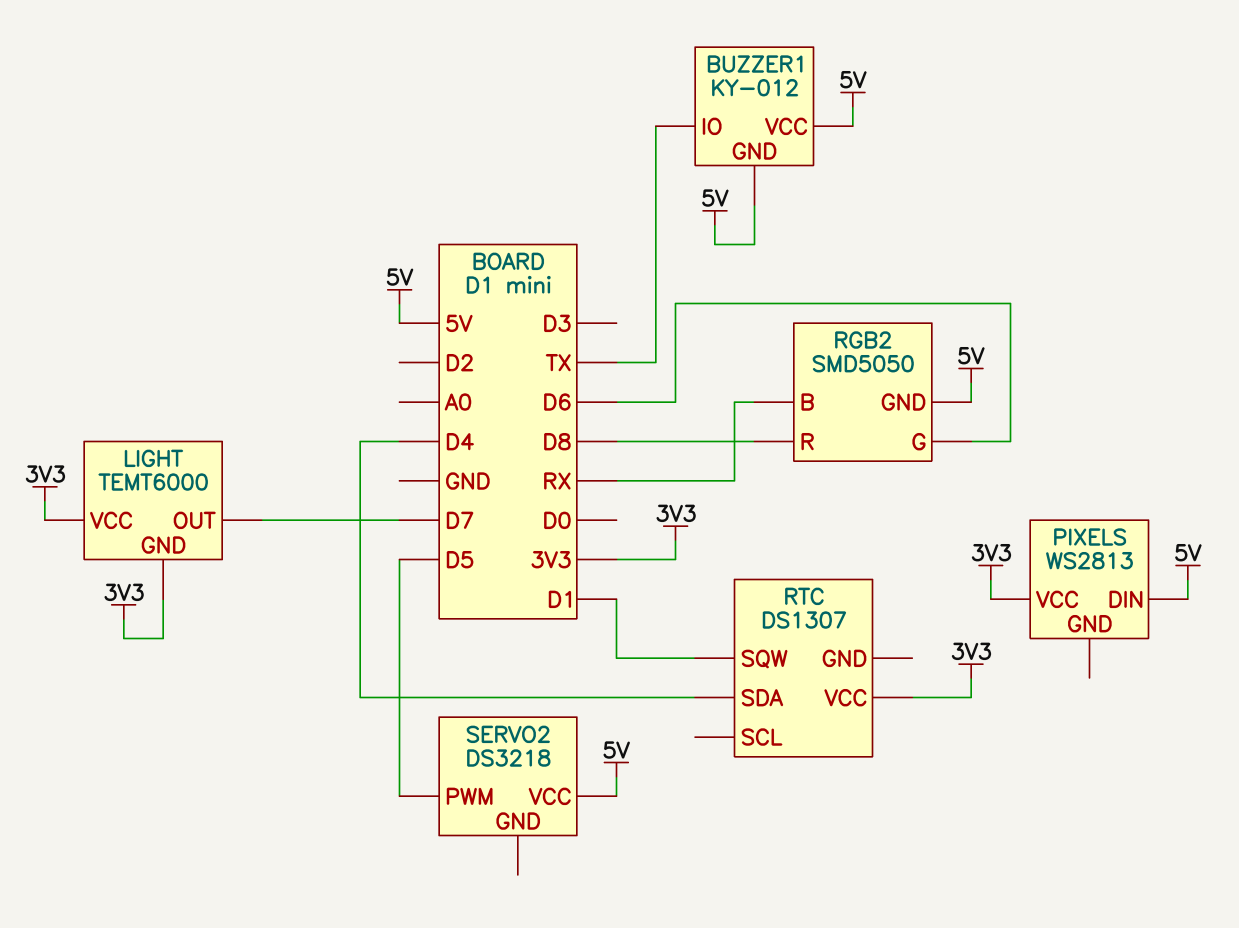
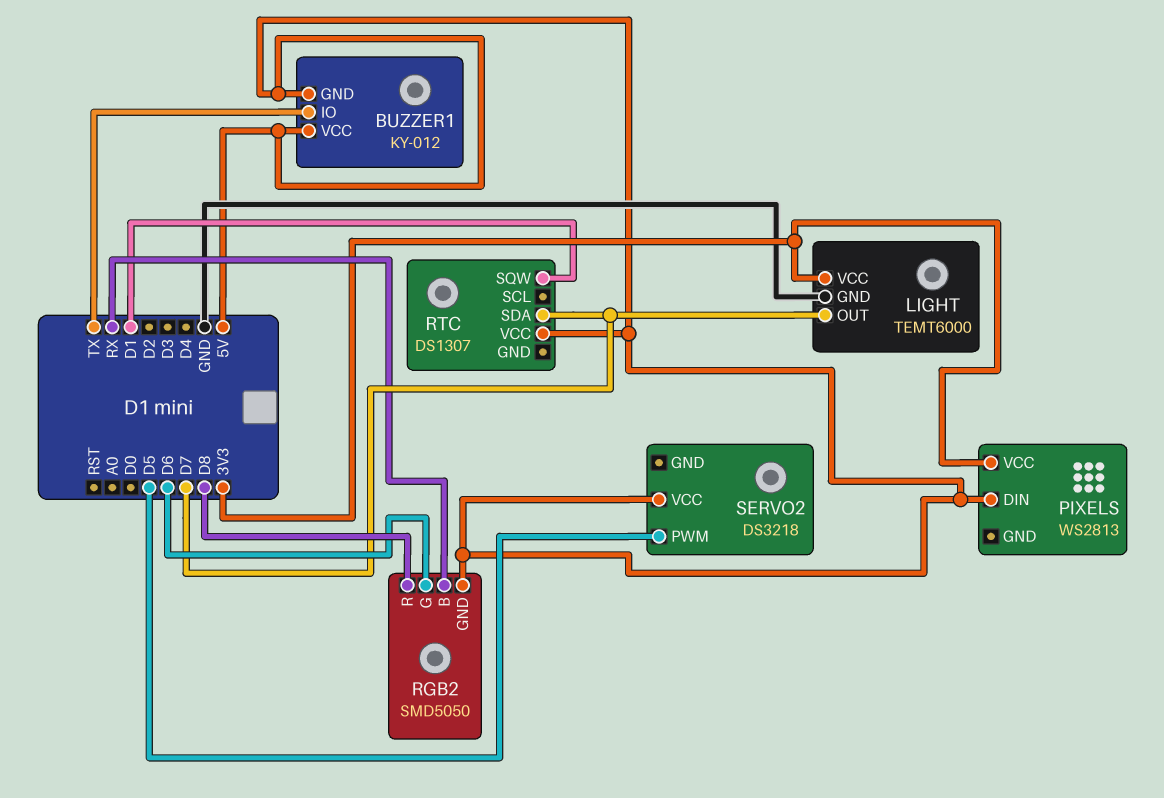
LIGHT pin GND: 3V3 -> GND
RTC pin SDA: D4 -> D7
RTC pin VCC: 3V3 -> 5V

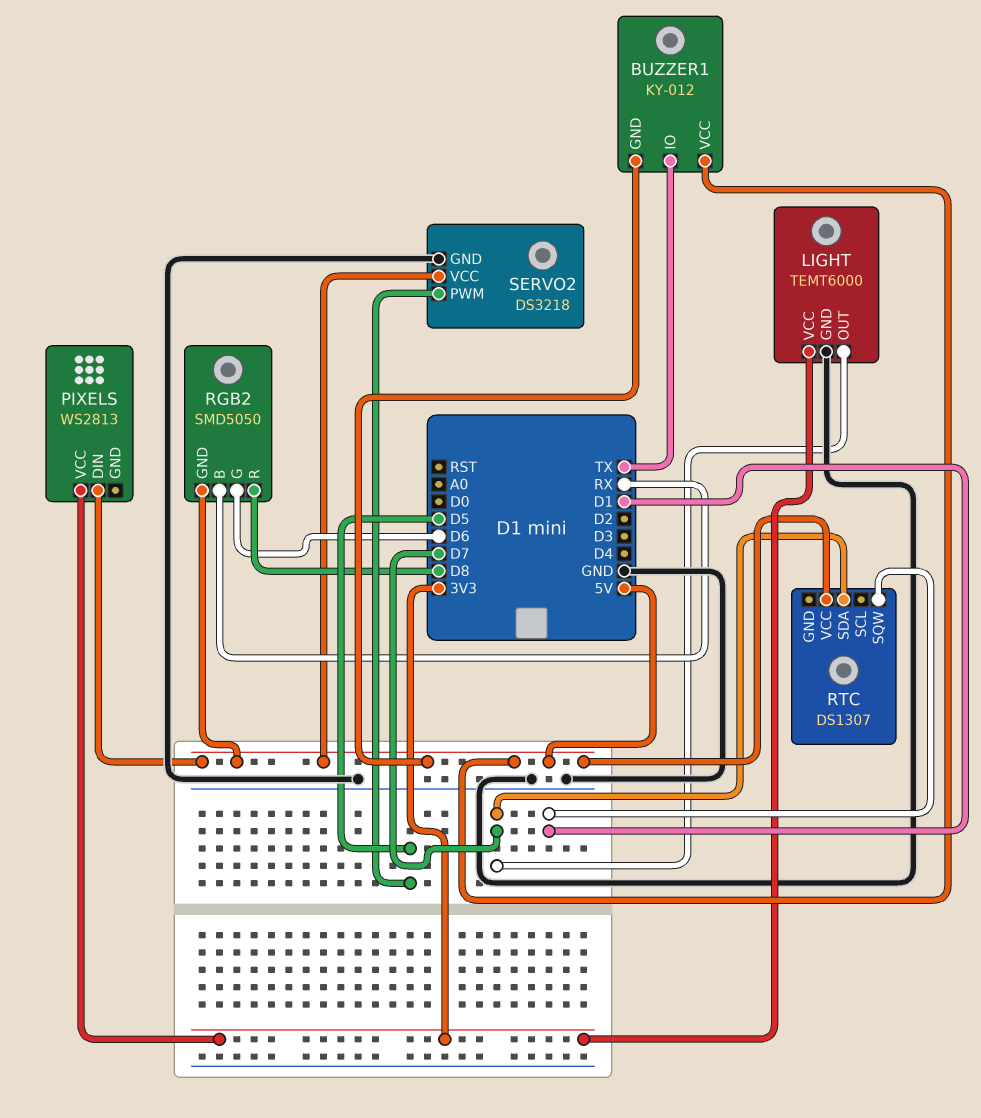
SERVO2 pin GND: none -> GND

